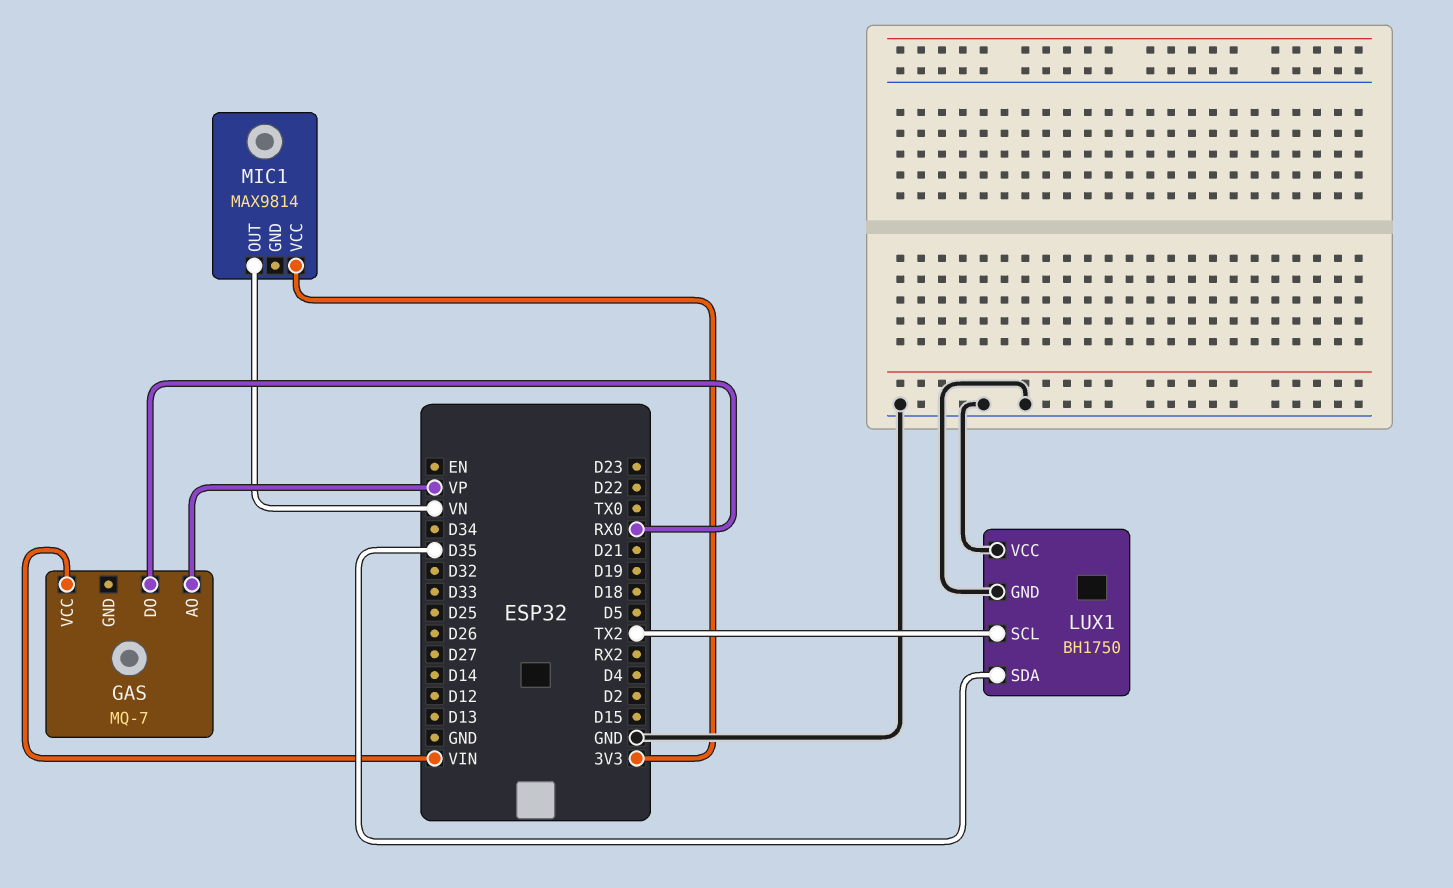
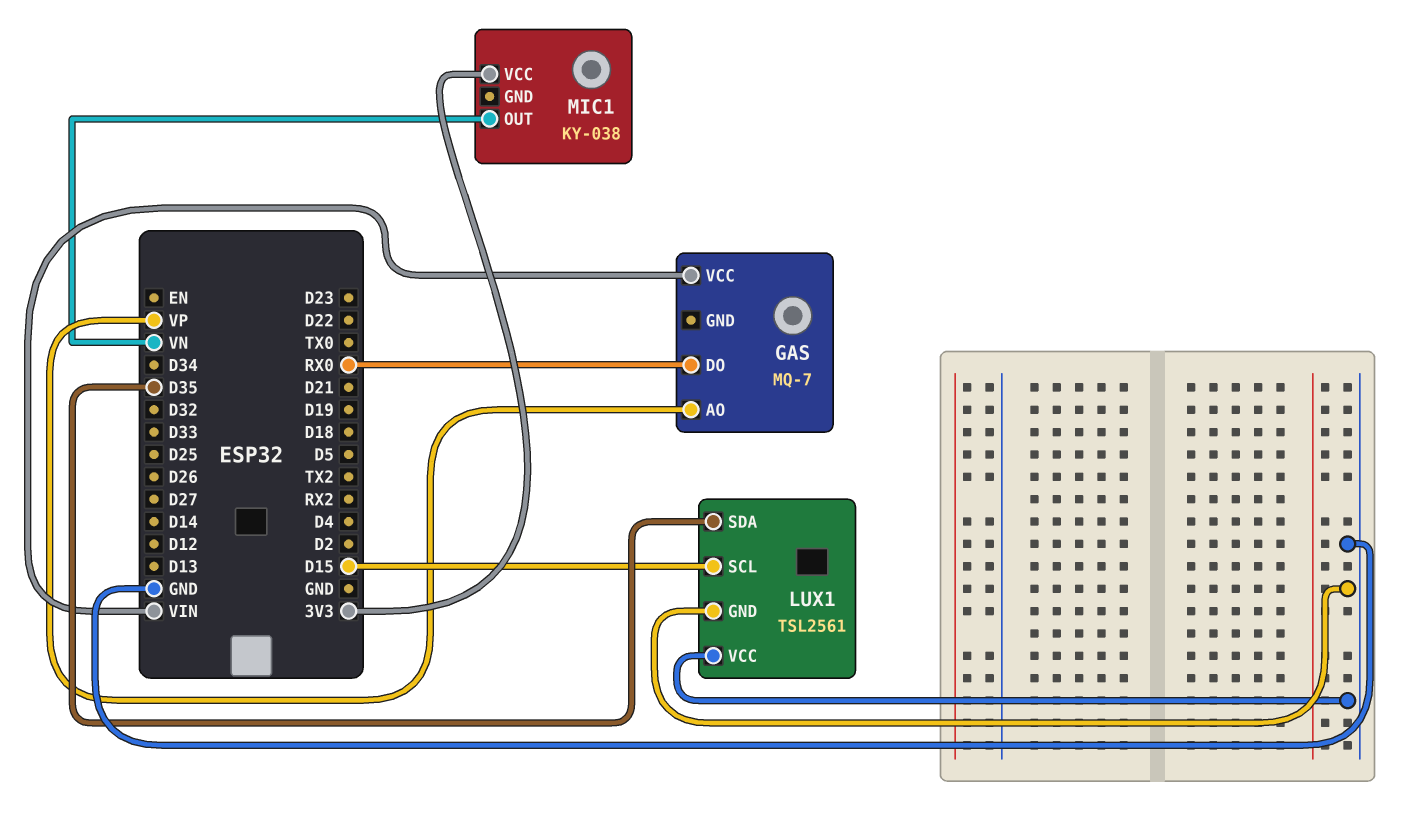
LUX1: BH1750 -> TSL2561
LUX1 pin SCL: TX2 -> D15
MIC1: MAX9814 -> KY-038

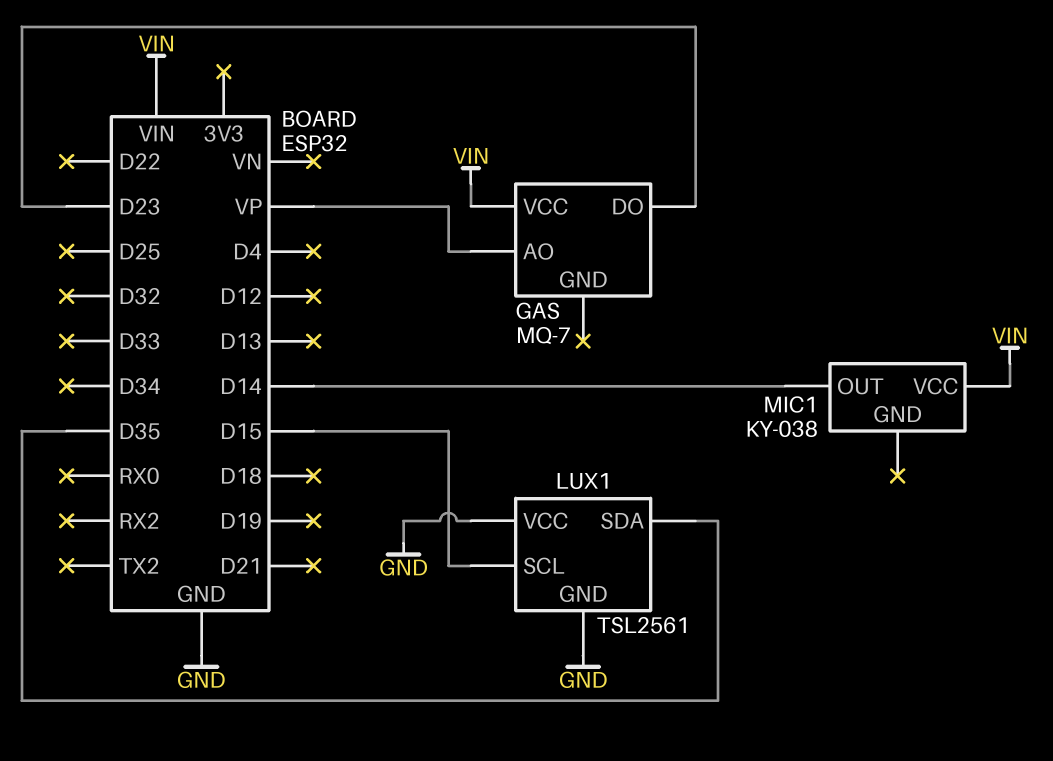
GAS pin DO: RX0 -> D23
MIC1 pin OUT: VN -> D14
MIC1 pin VCC: 3V3 -> VIN

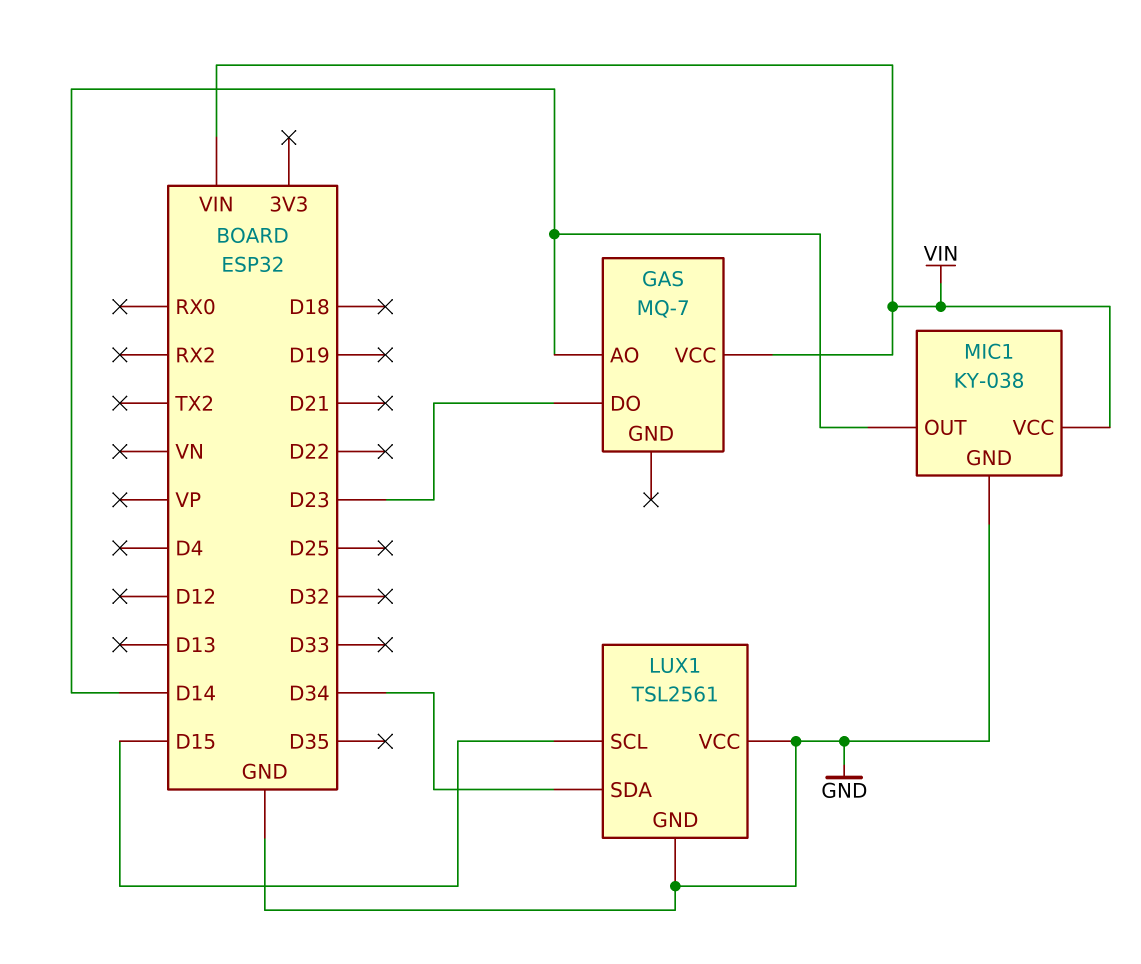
GAS pin AO: VP -> D14
LUX1 pin SDA: D35 -> D34
MIC1 pin GND: none -> GND

